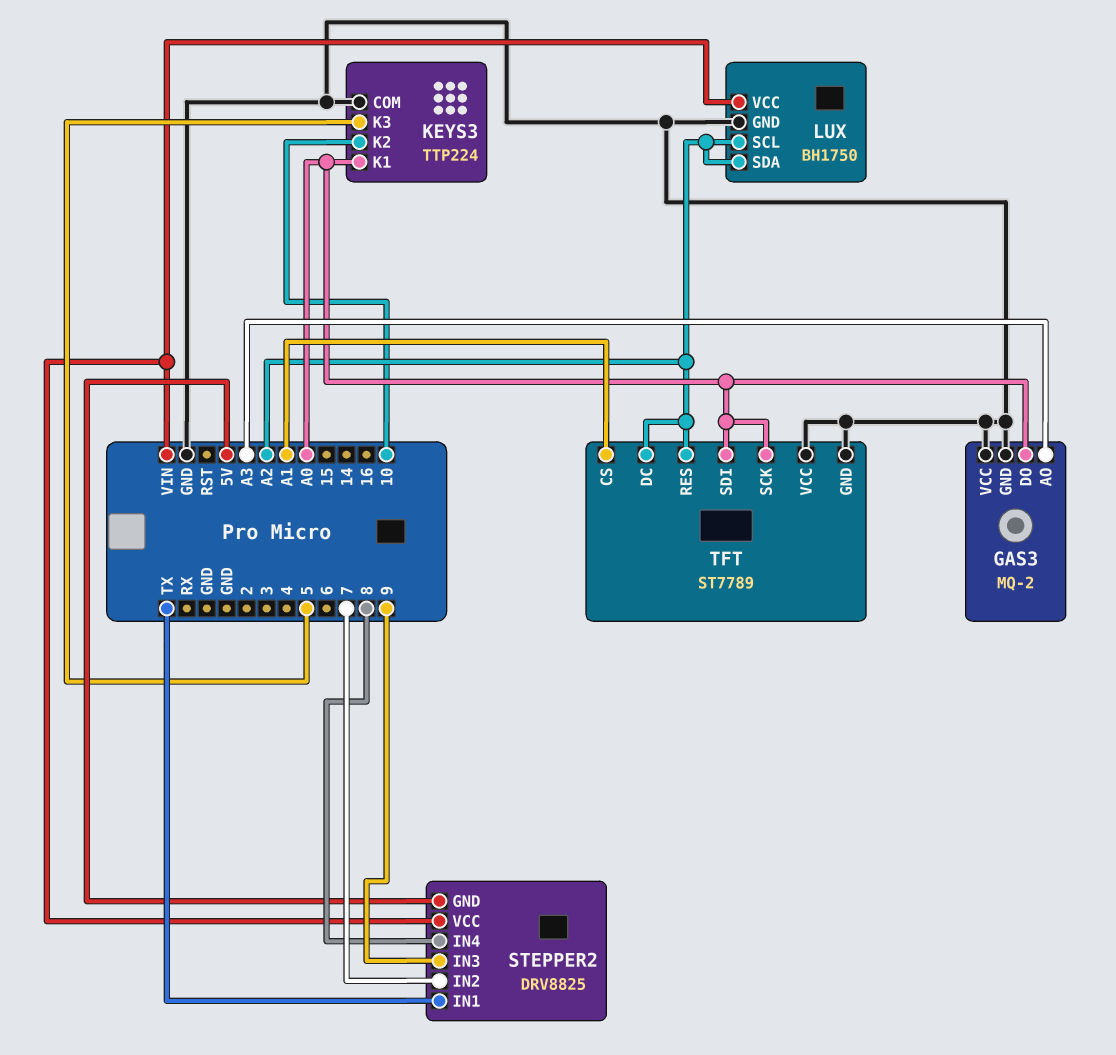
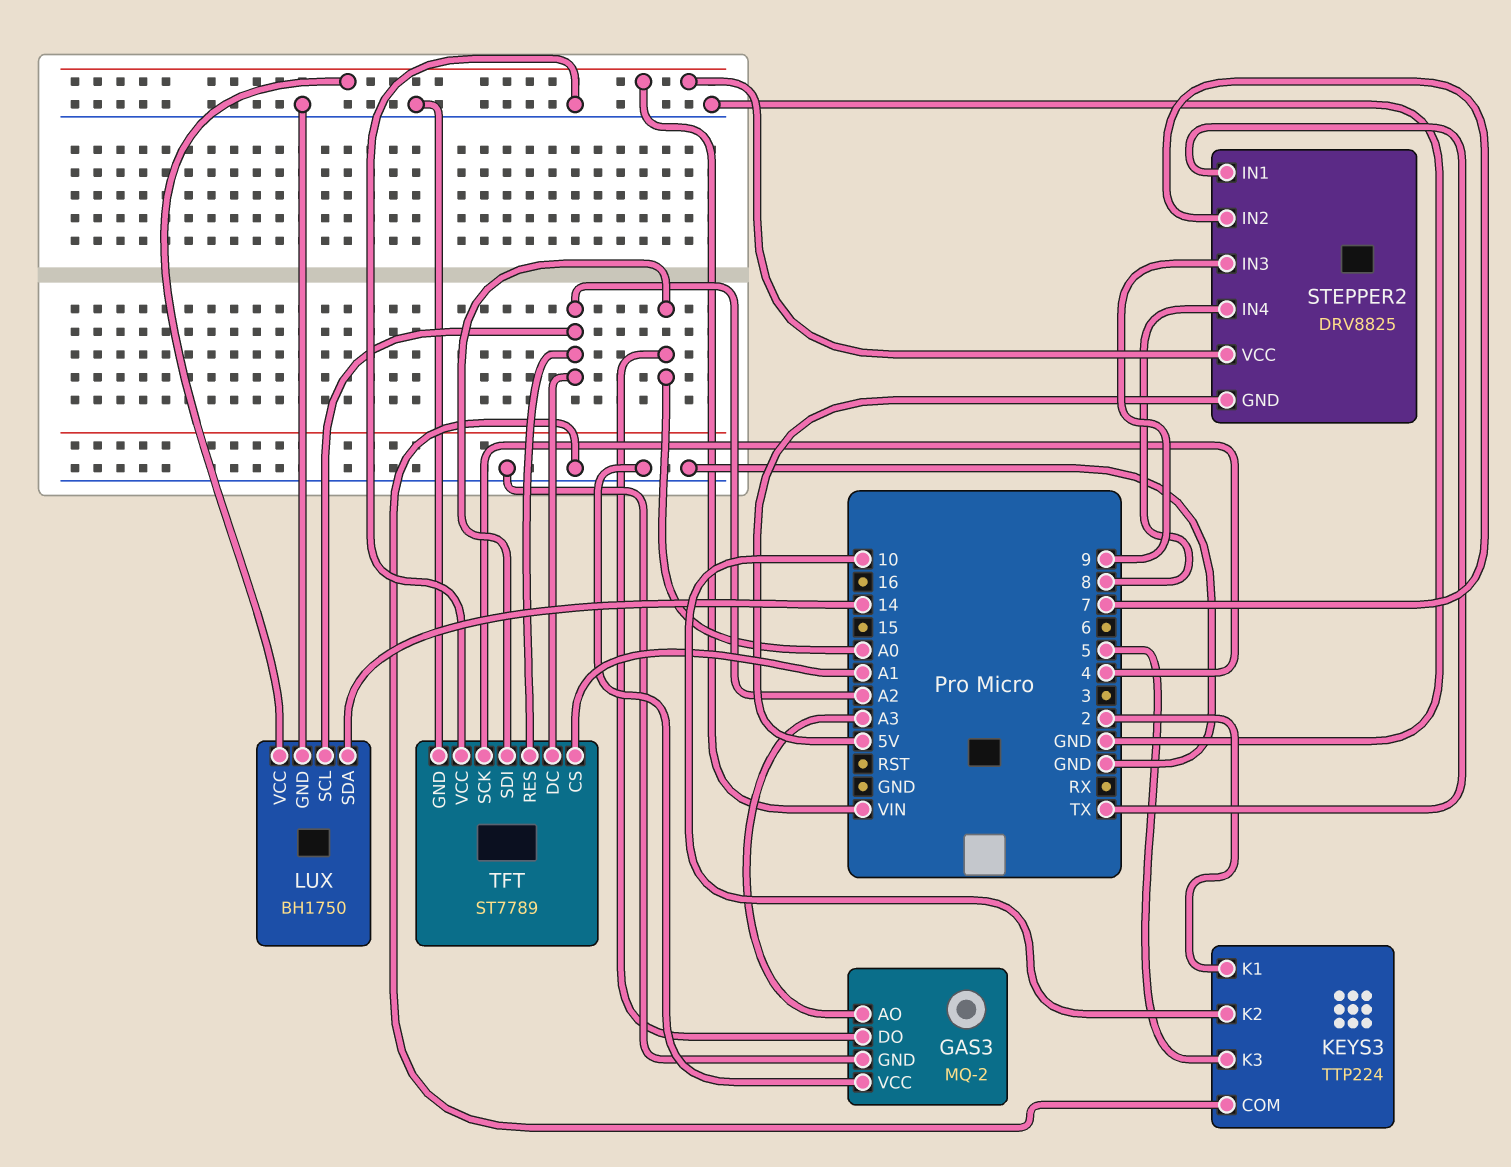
KEYS3 pin K1: A0 -> 2
LUX pin SDA: A2 -> 14
TFT pin SCK: A0 -> 4

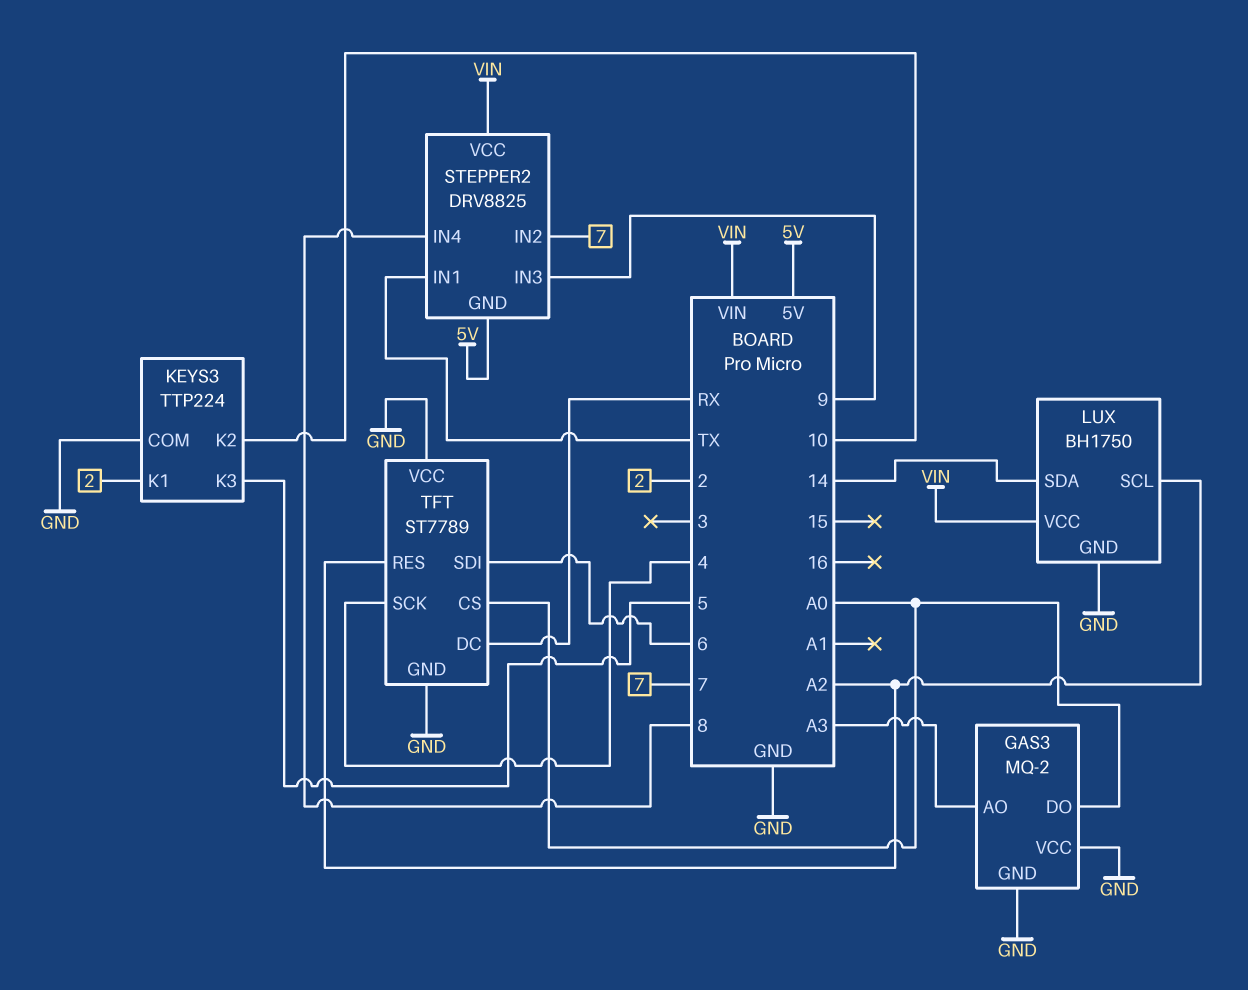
TFT pin CS: A1 -> A0
TFT pin DC: A2 -> RX
TFT pin SDI: A0 -> 6

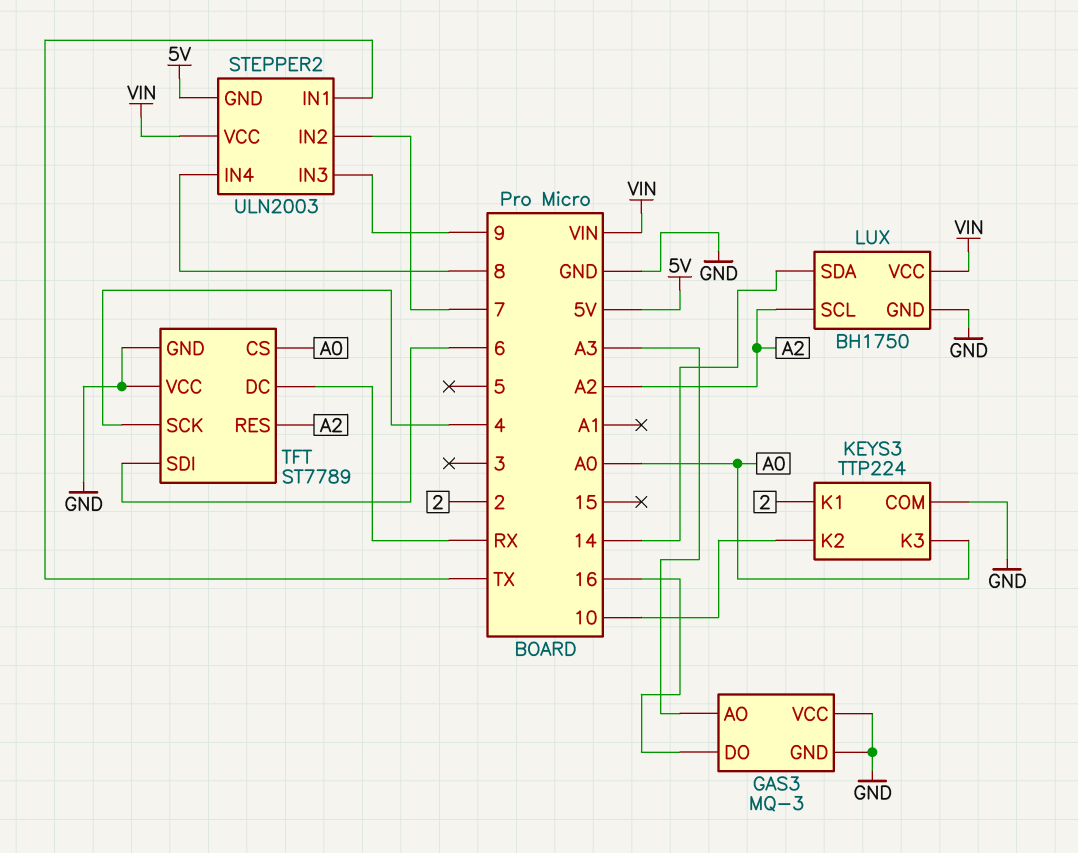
GAS3: MQ-2 -> MQ-3
GAS3 pin DO: A0 -> 16
KEYS3 pin K3: 5 -> A0
STEPPER2: DRV8825 -> ULN2003

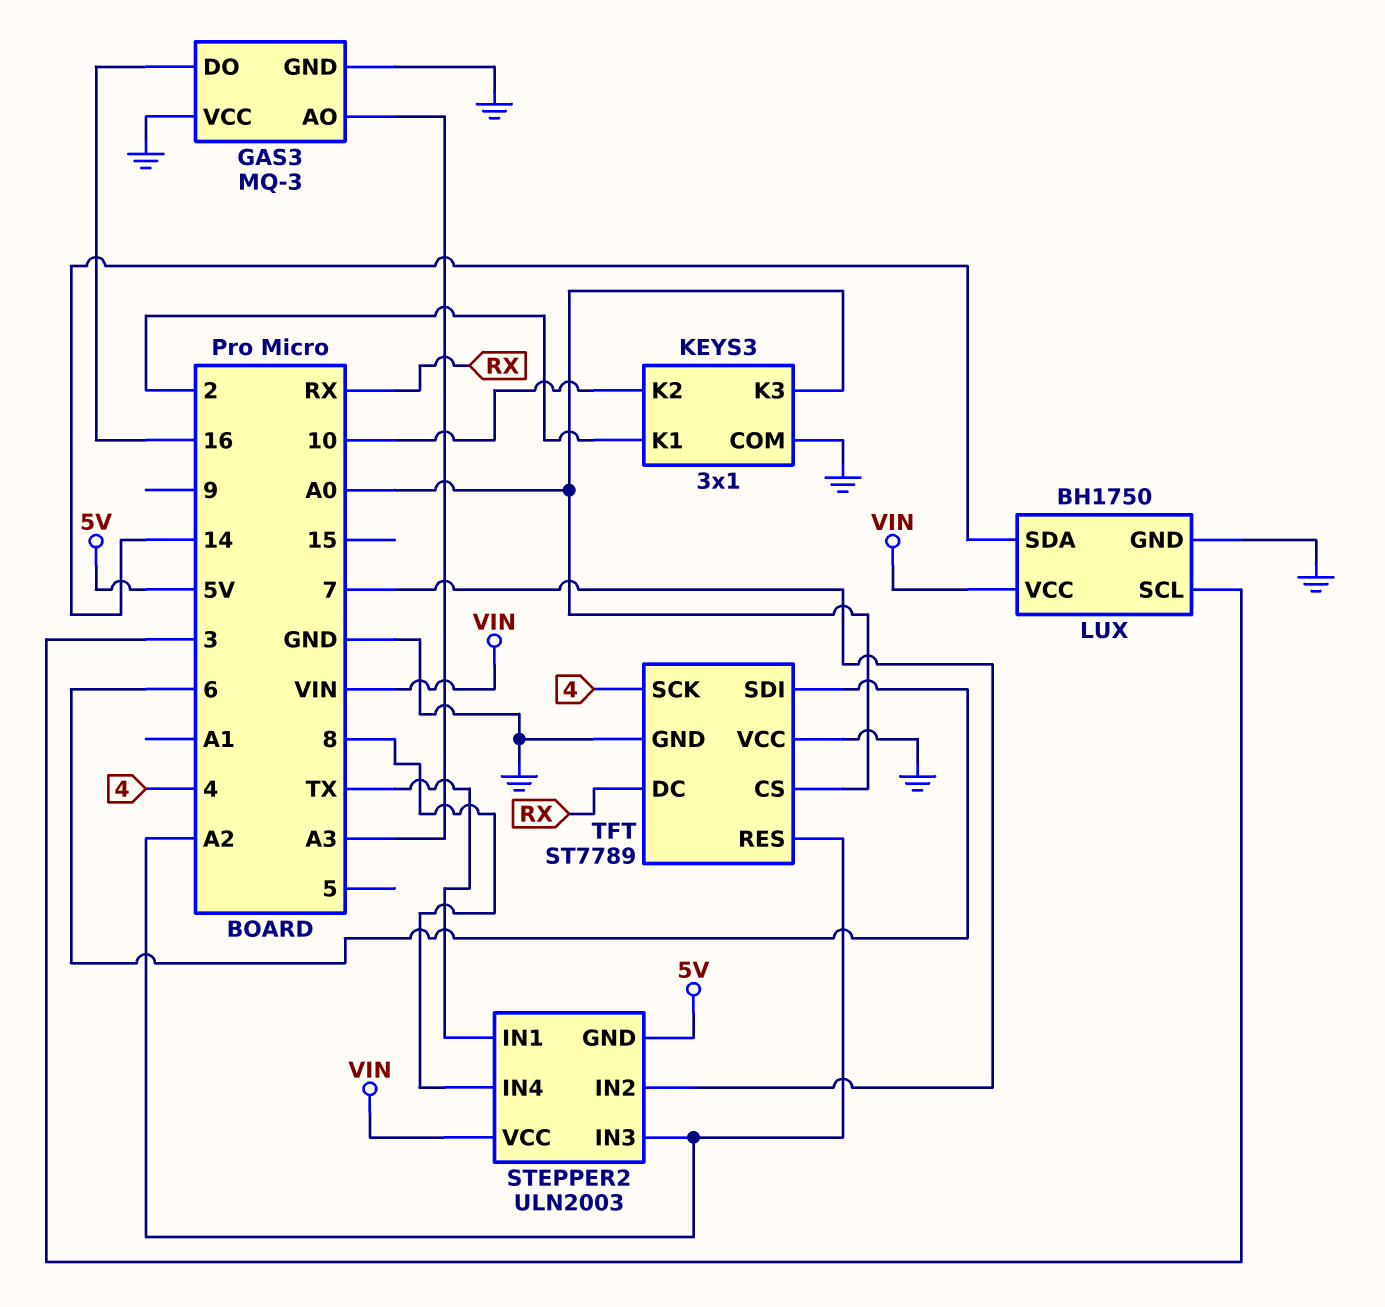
KEYS3: TTP224 -> 3x1
LUX pin SCL: A2 -> 3
STEPPER2 pin IN3: 9 -> A2

